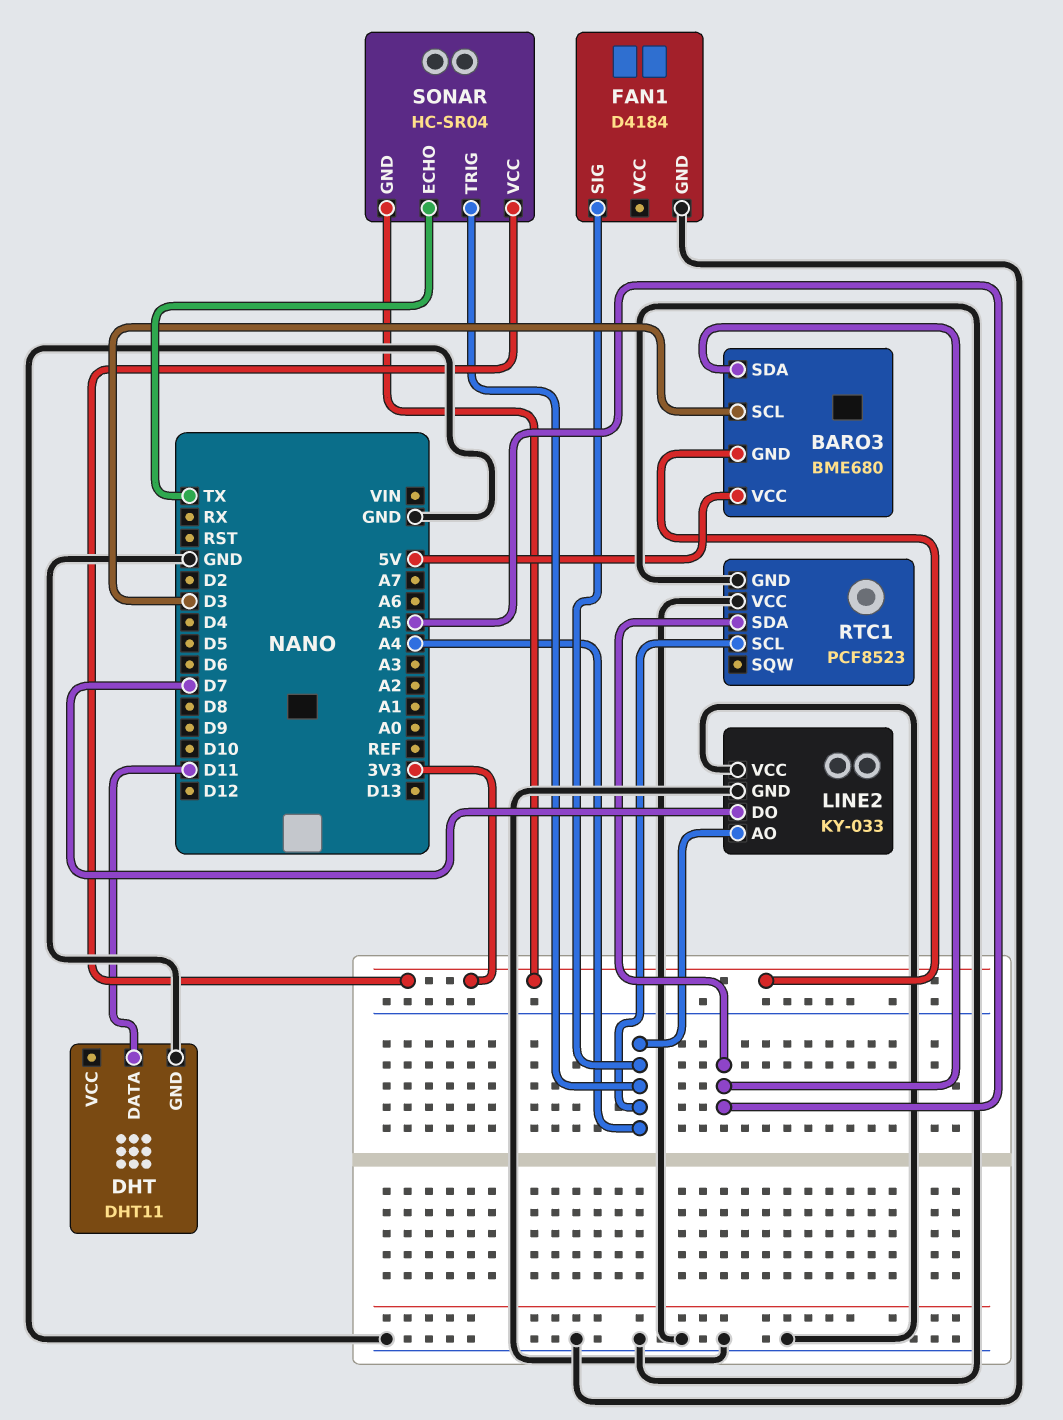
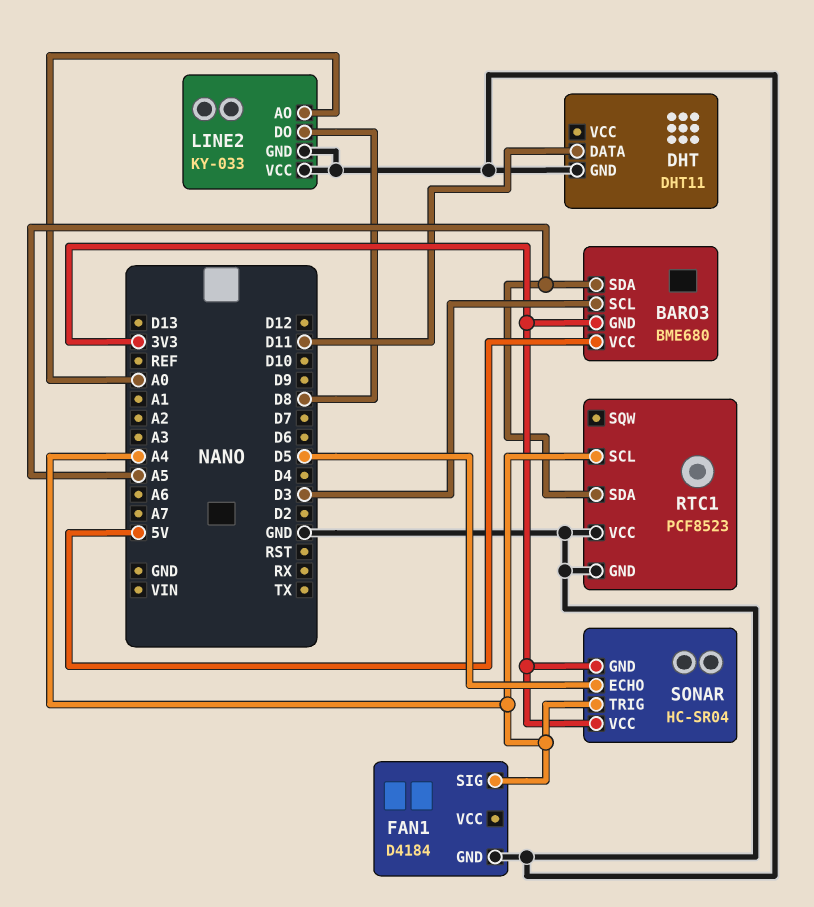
LINE2 pin AO: A4 -> A0
LINE2 pin DO: D7 -> D8
SONAR pin ECHO: TX -> D5

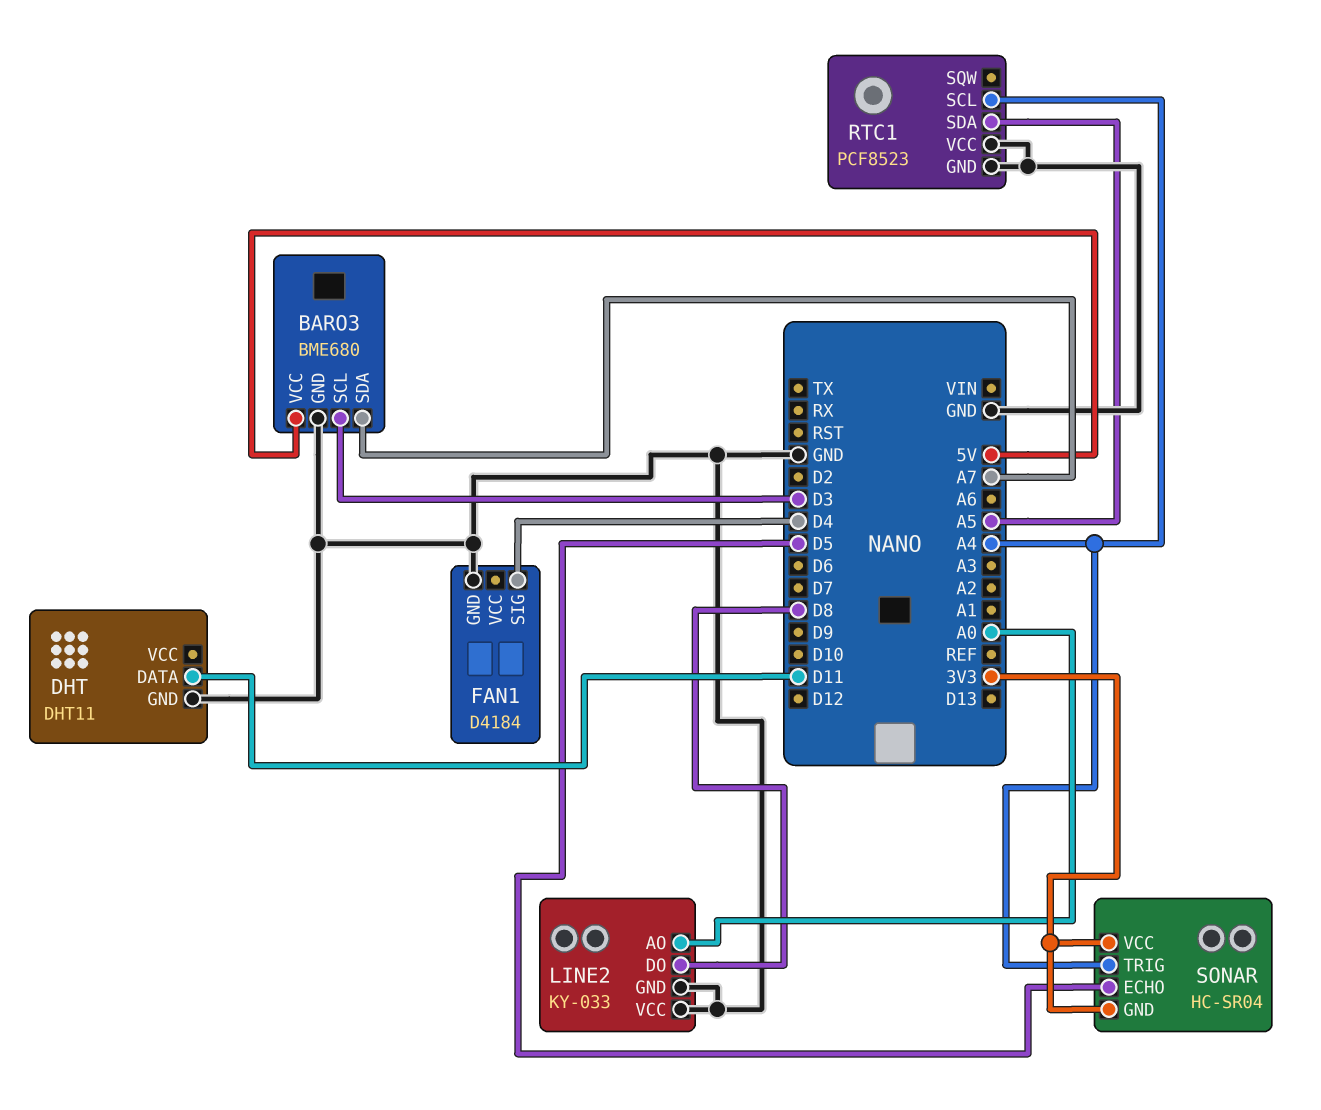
BARO3 pin GND: 3V3 -> GND
BARO3 pin SDA: A5 -> A7
FAN1 pin SIG: A4 -> D4

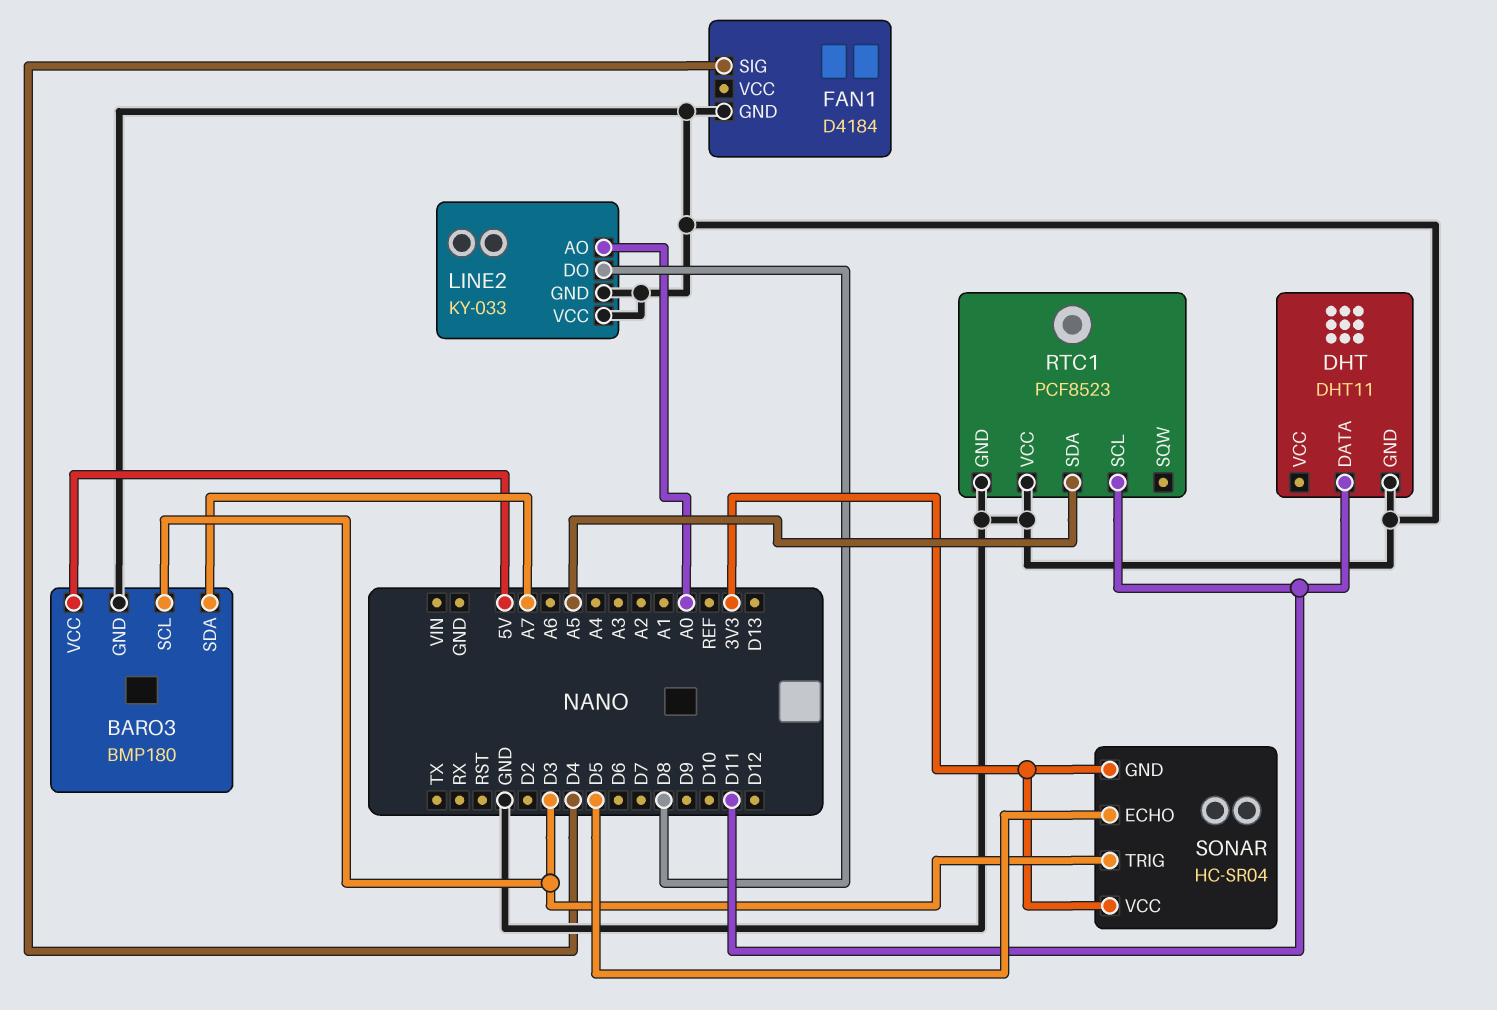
BARO3: BME680 -> BMP180
RTC1 pin SCL: A4 -> D11
SONAR pin TRIG: A4 -> D3

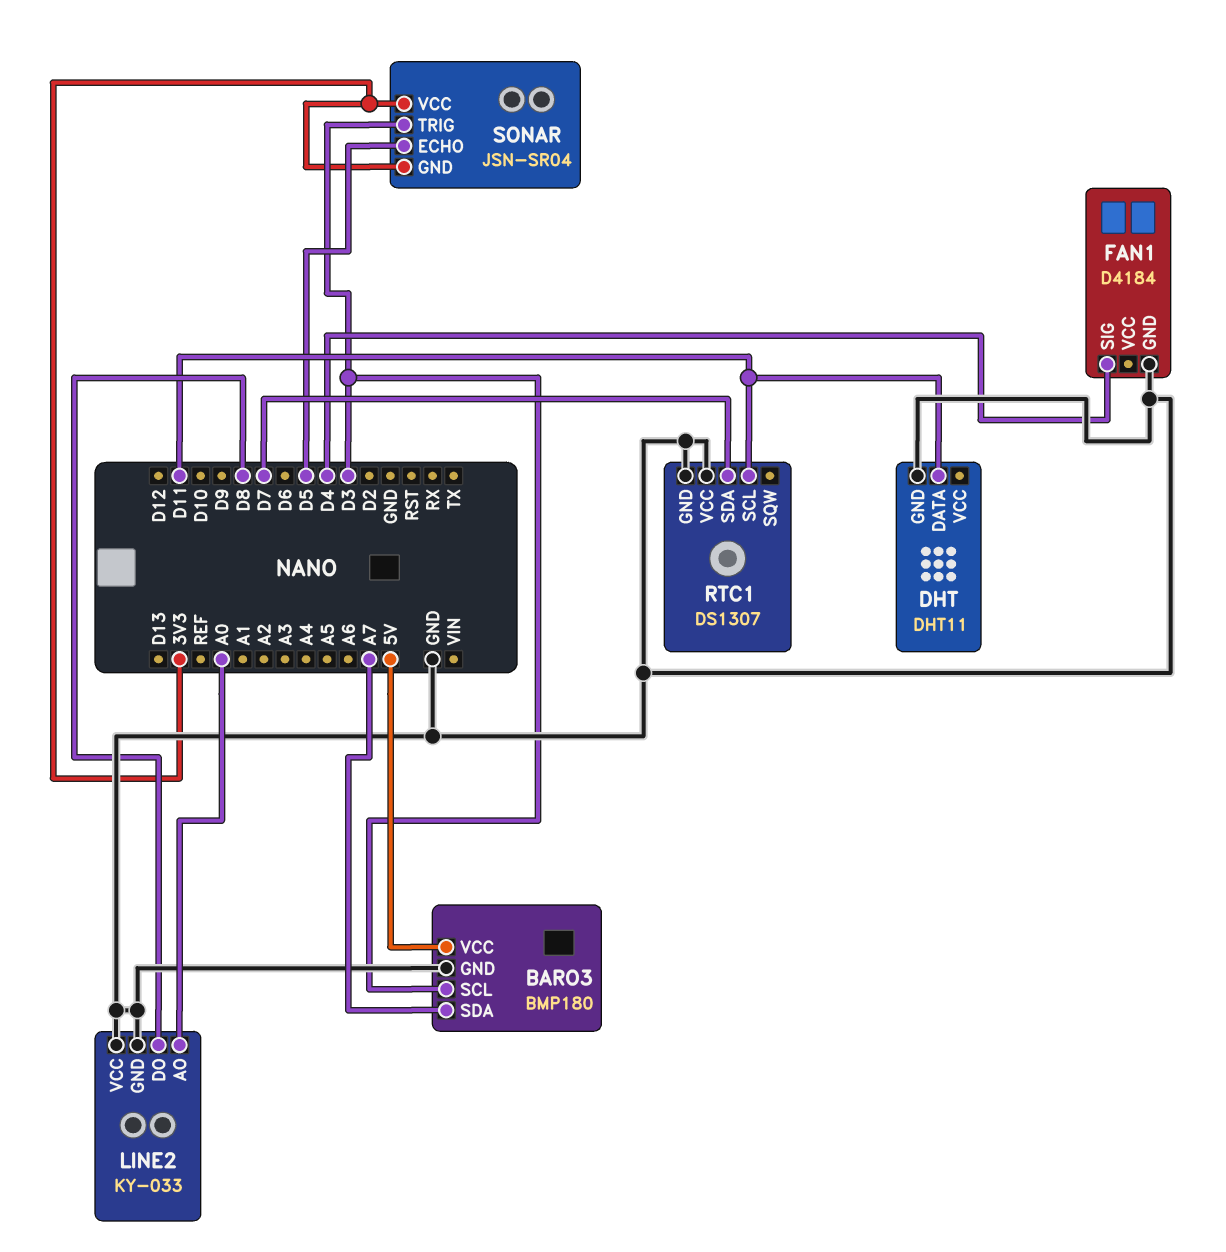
RTC1: PCF8523 -> DS1307
RTC1 pin SDA: A5 -> D7
SONAR: HC-SR04 -> JSN-SR04

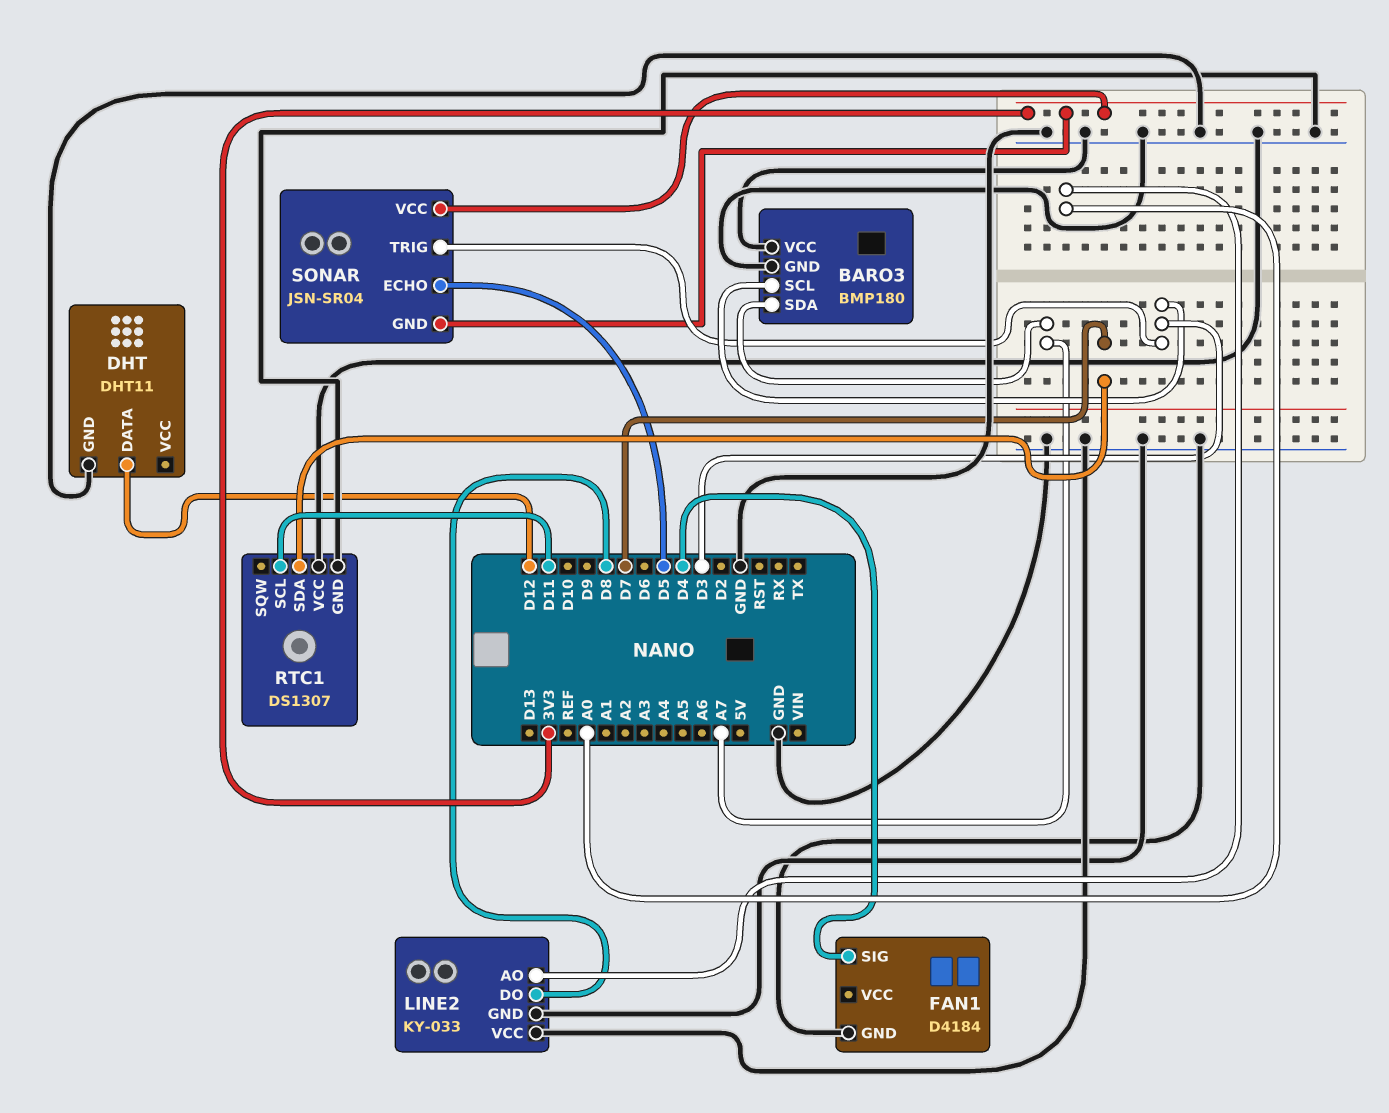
BARO3 pin VCC: 5V -> GND
DHT pin DATA: D11 -> D12

